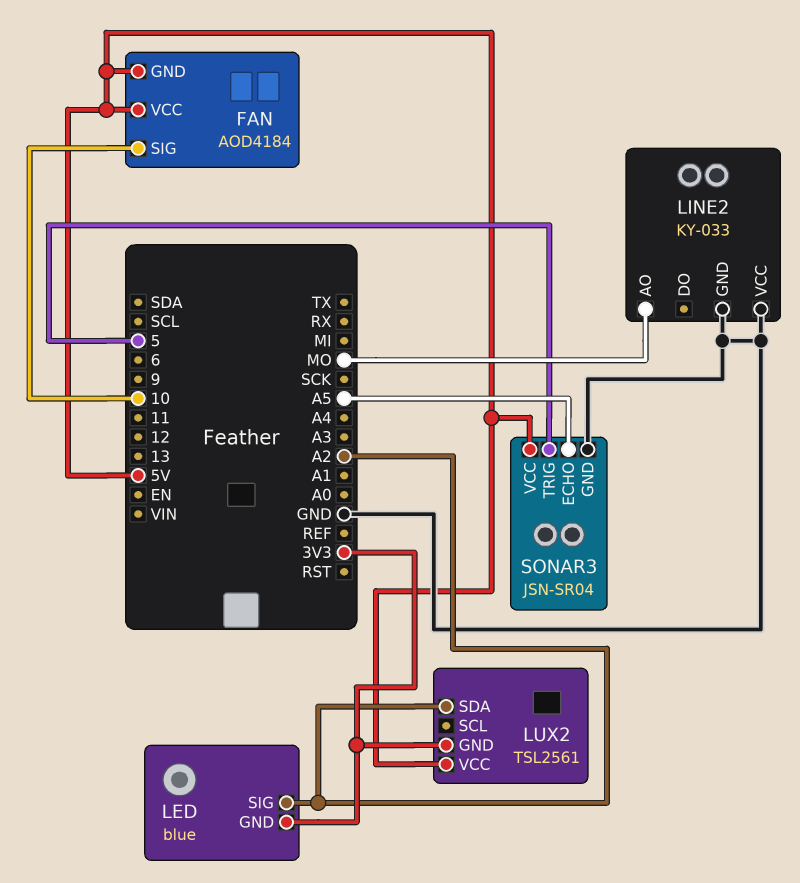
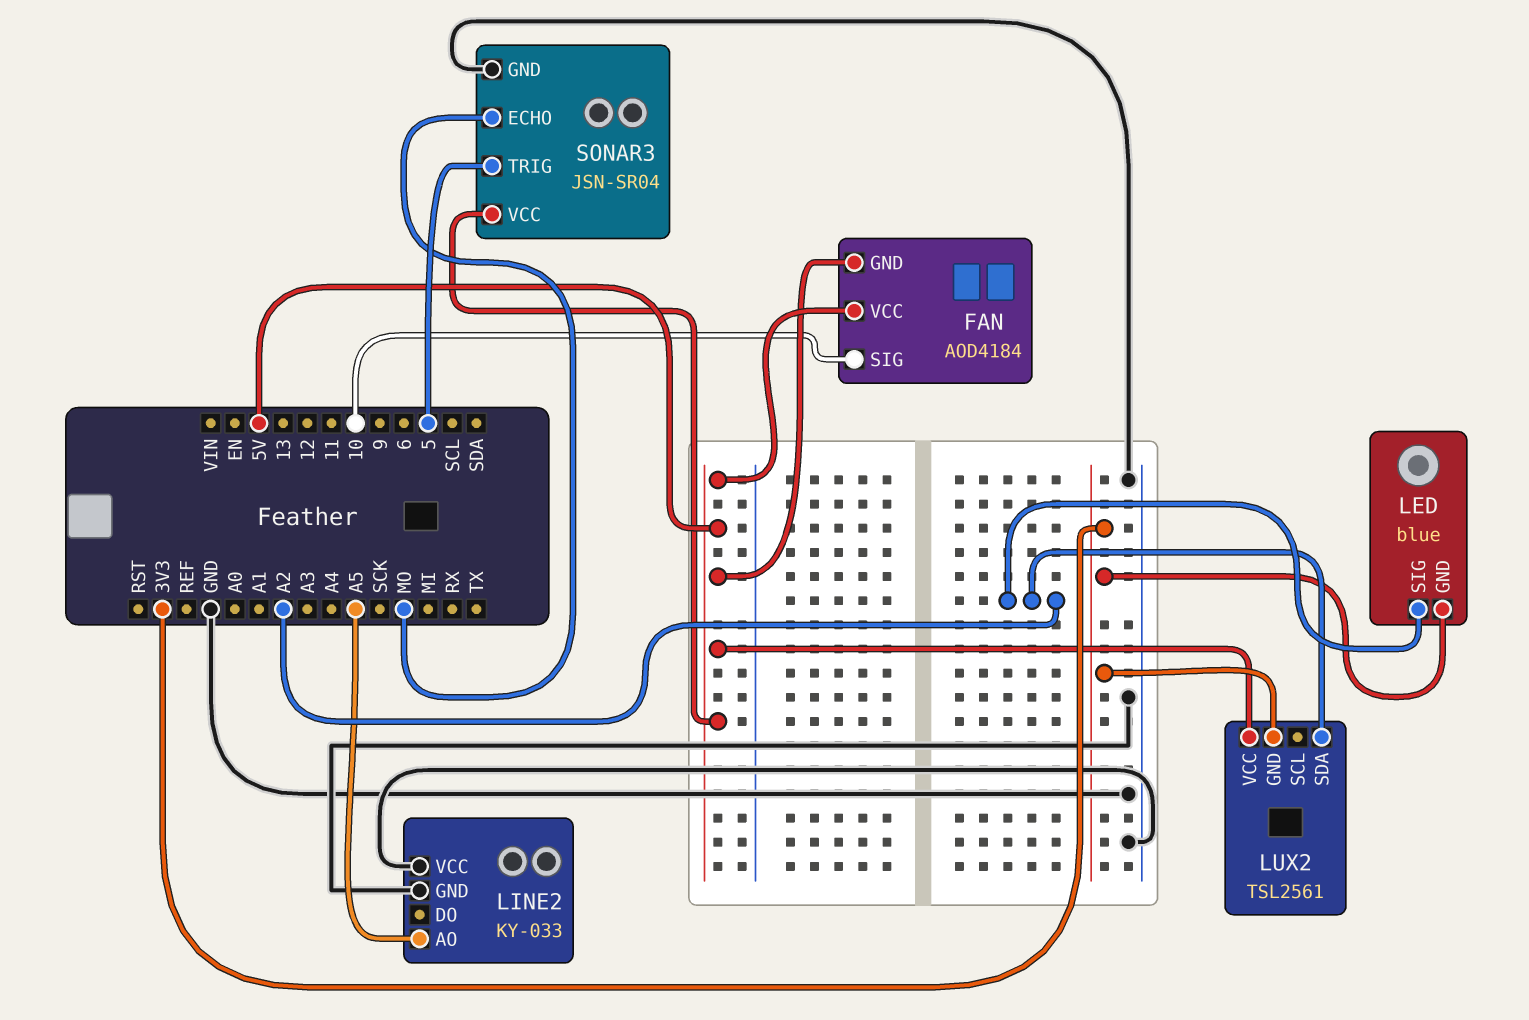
LINE2 pin AO: MO -> A5
SONAR3 pin ECHO: A5 -> MO

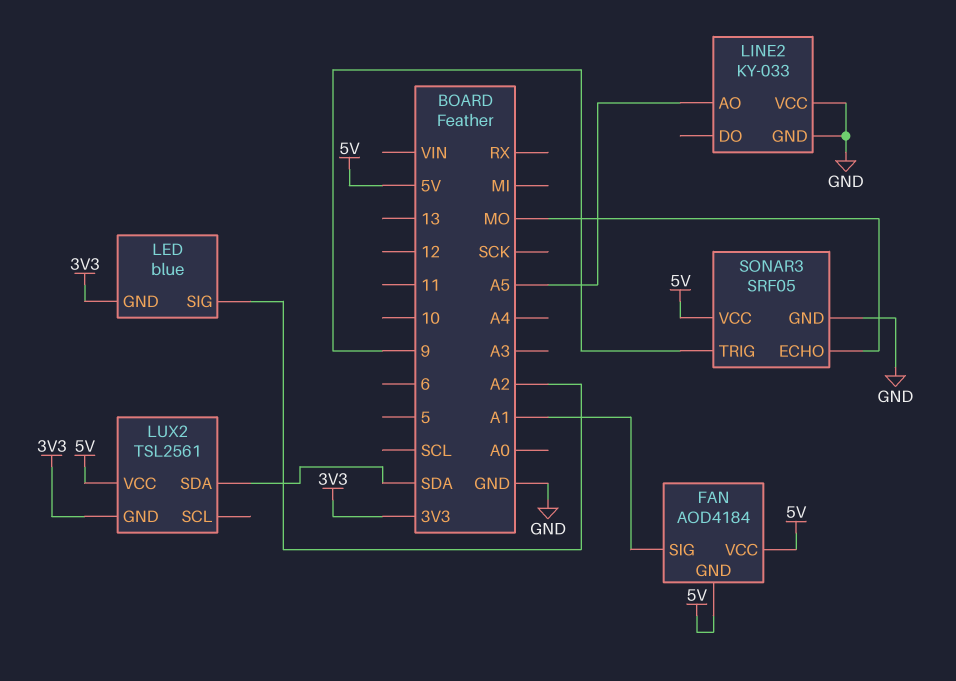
FAN pin SIG: 10 -> A1
LUX2 pin SDA: A2 -> SDA
SONAR3: JSN-SR04 -> SRF05
SONAR3 pin TRIG: 5 -> 9

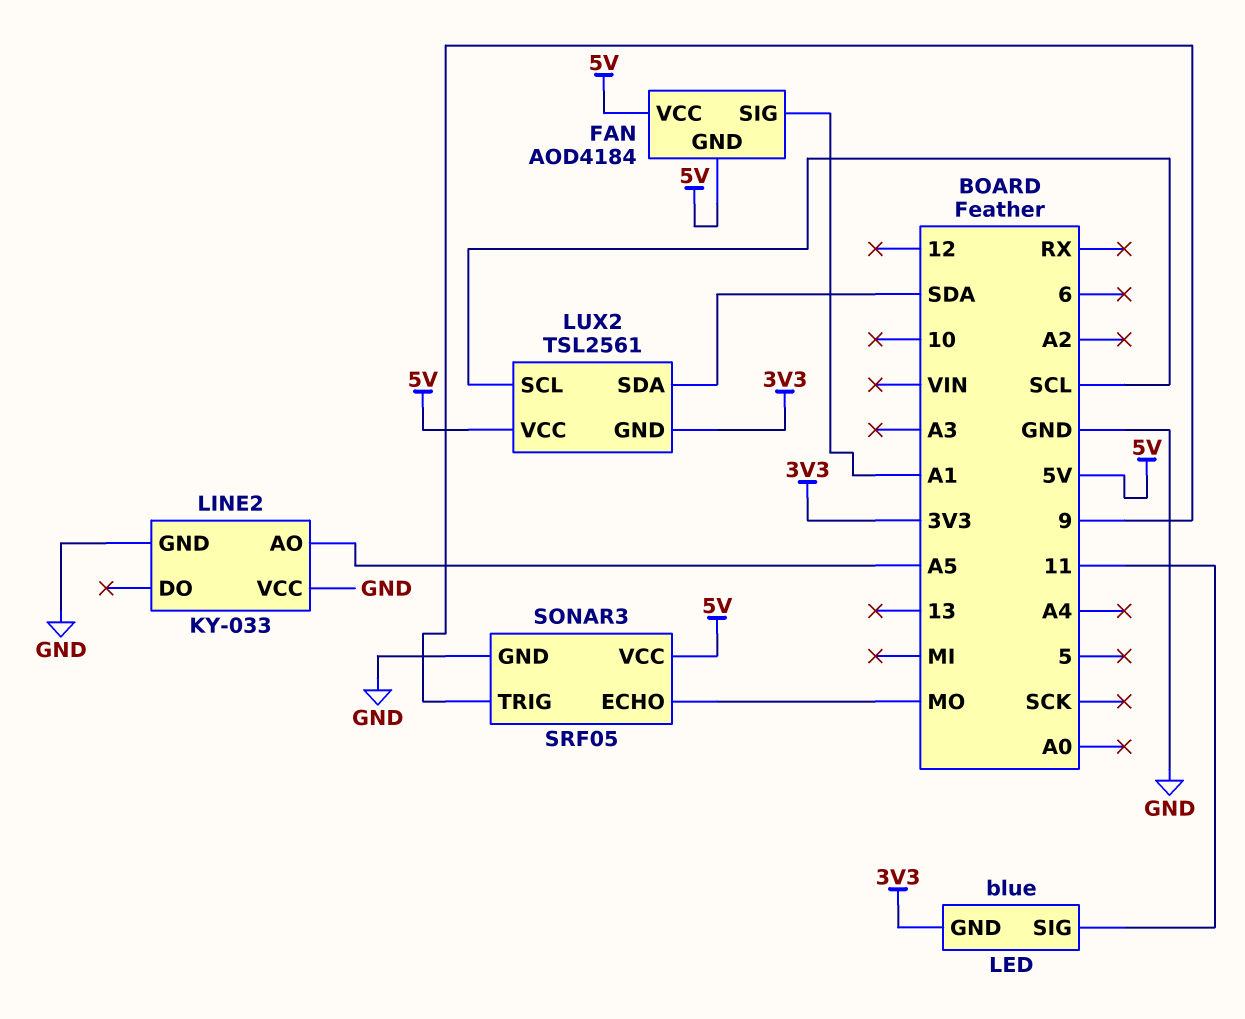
LED pin SIG: A2 -> 11
LUX2 pin SCL: none -> SCL

